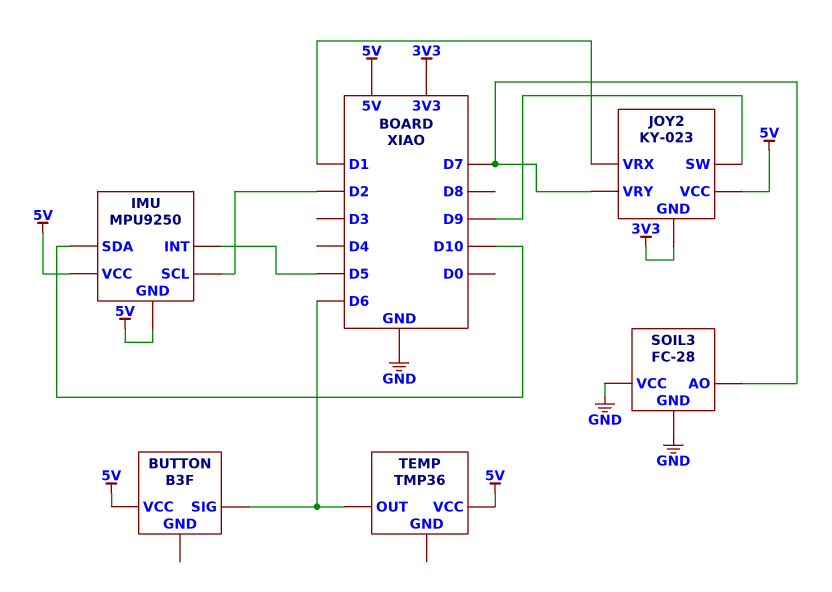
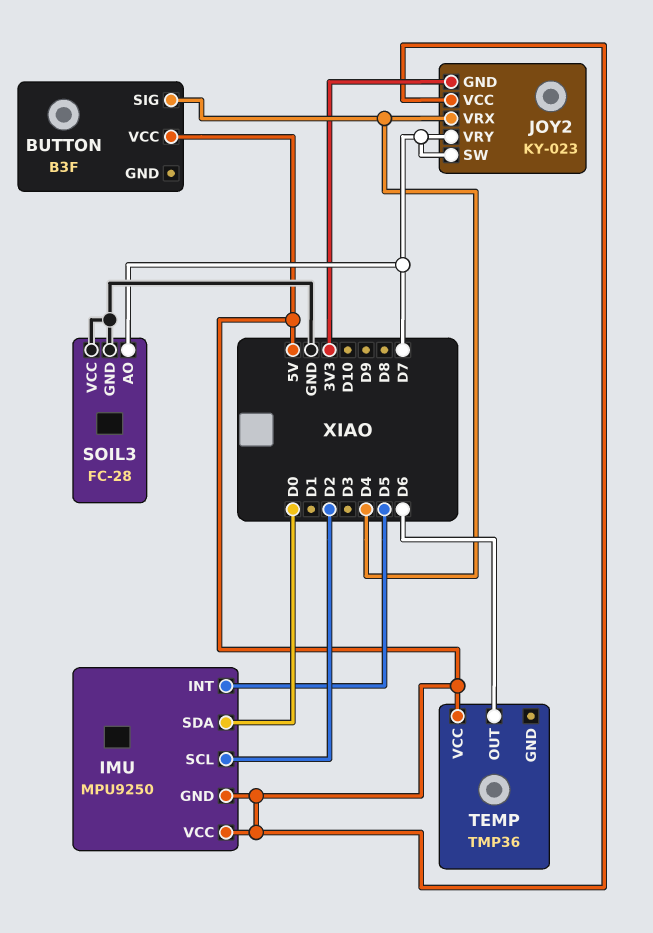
BUTTON pin SIG: D6 -> D4
IMU pin SDA: D10 -> D0
JOY2 pin SW: D9 -> D7
JOY2 pin VRX: D1 -> D4

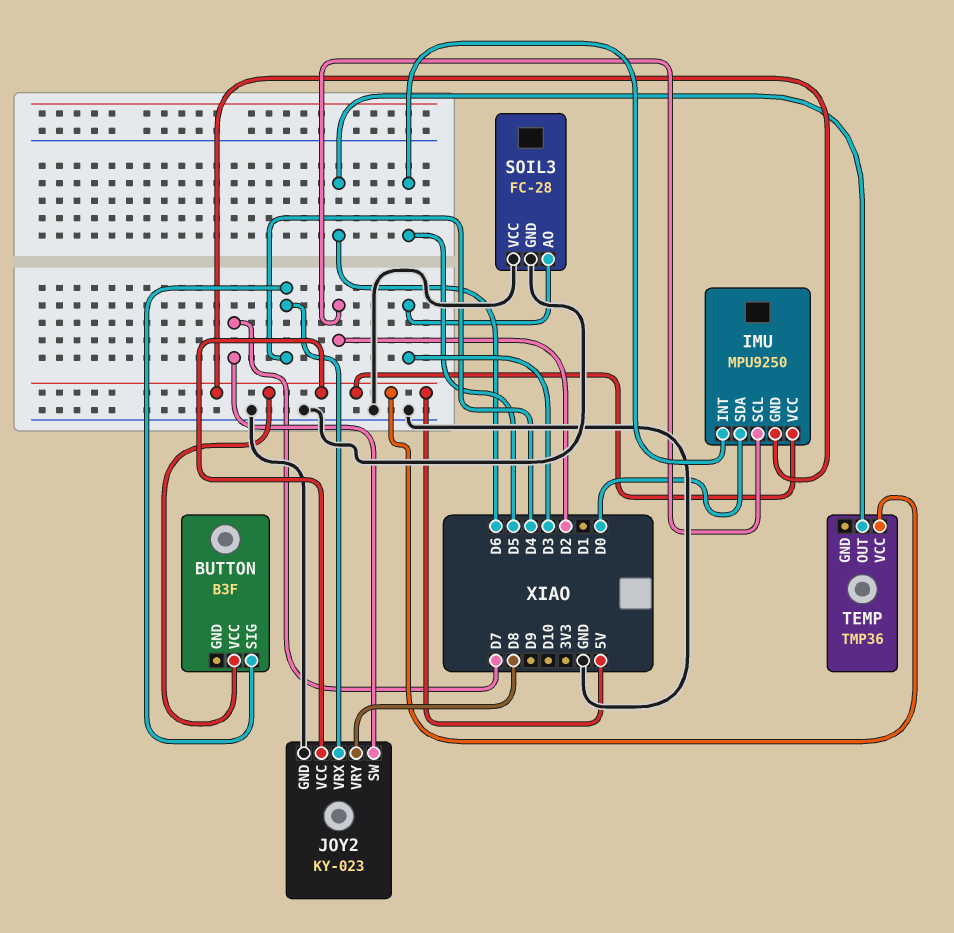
JOY2 pin GND: 3V3 -> GND
JOY2 pin VRY: D7 -> D8
SOIL3 pin AO: D7 -> D3

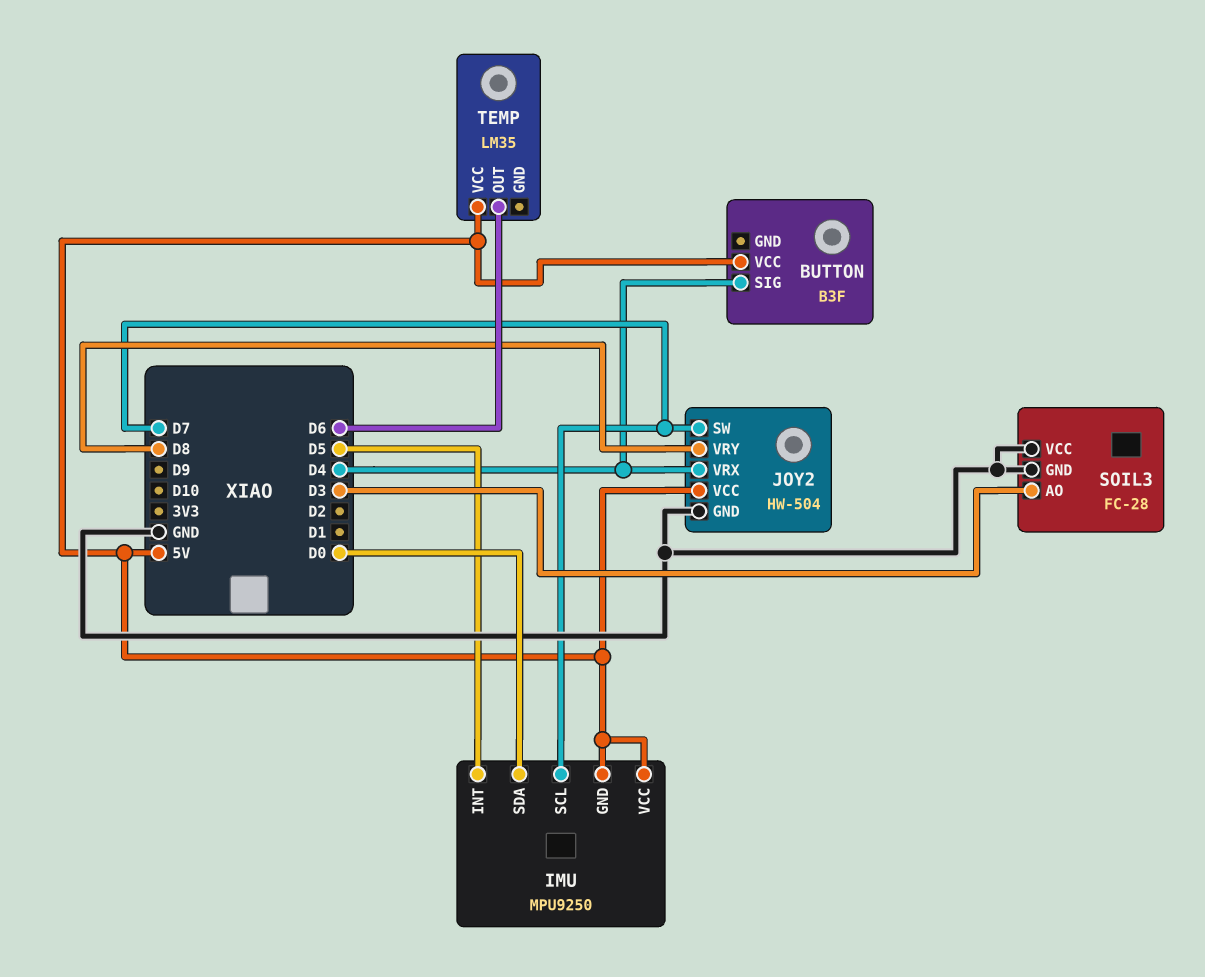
IMU pin SCL: D2 -> D7
JOY2: KY-023 -> HW-504
TEMP: TMP36 -> LM35

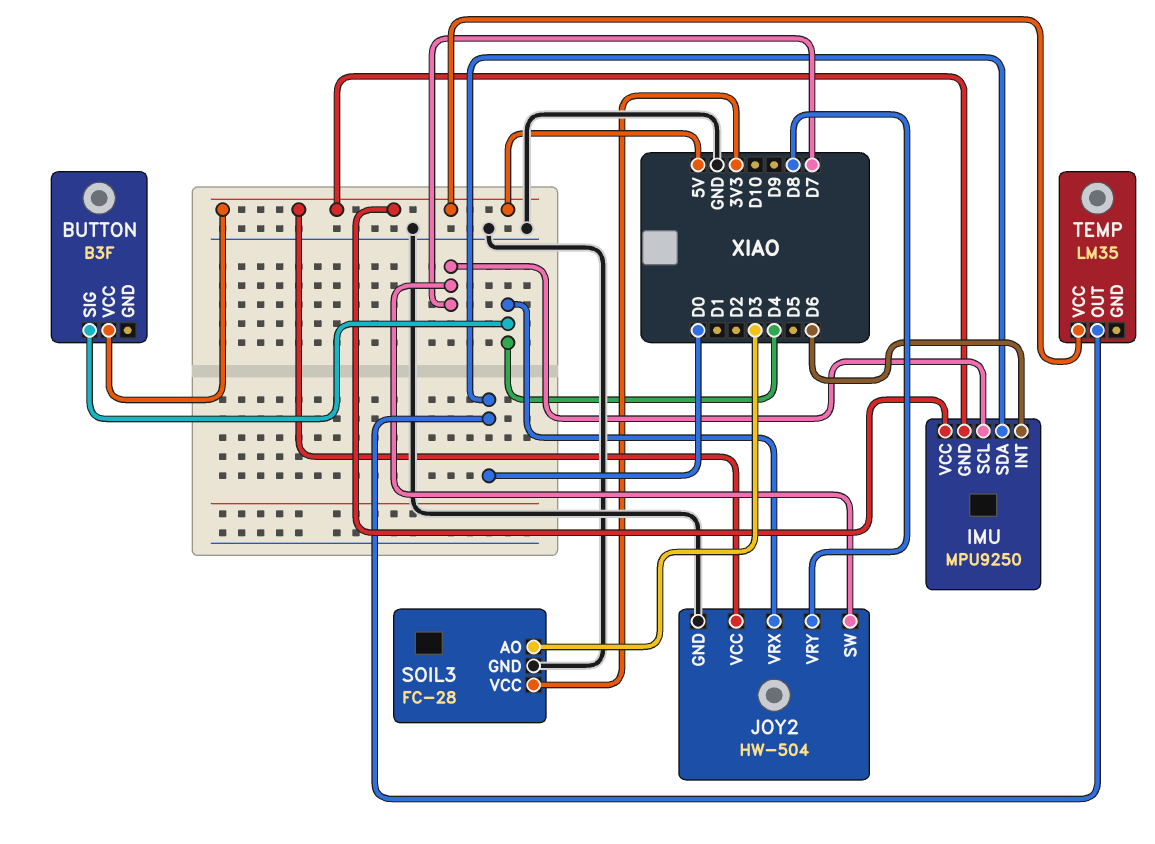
IMU pin INT: D5 -> D6
SOIL3 pin VCC: GND -> 3V3
TEMP pin OUT: D6 -> D0

